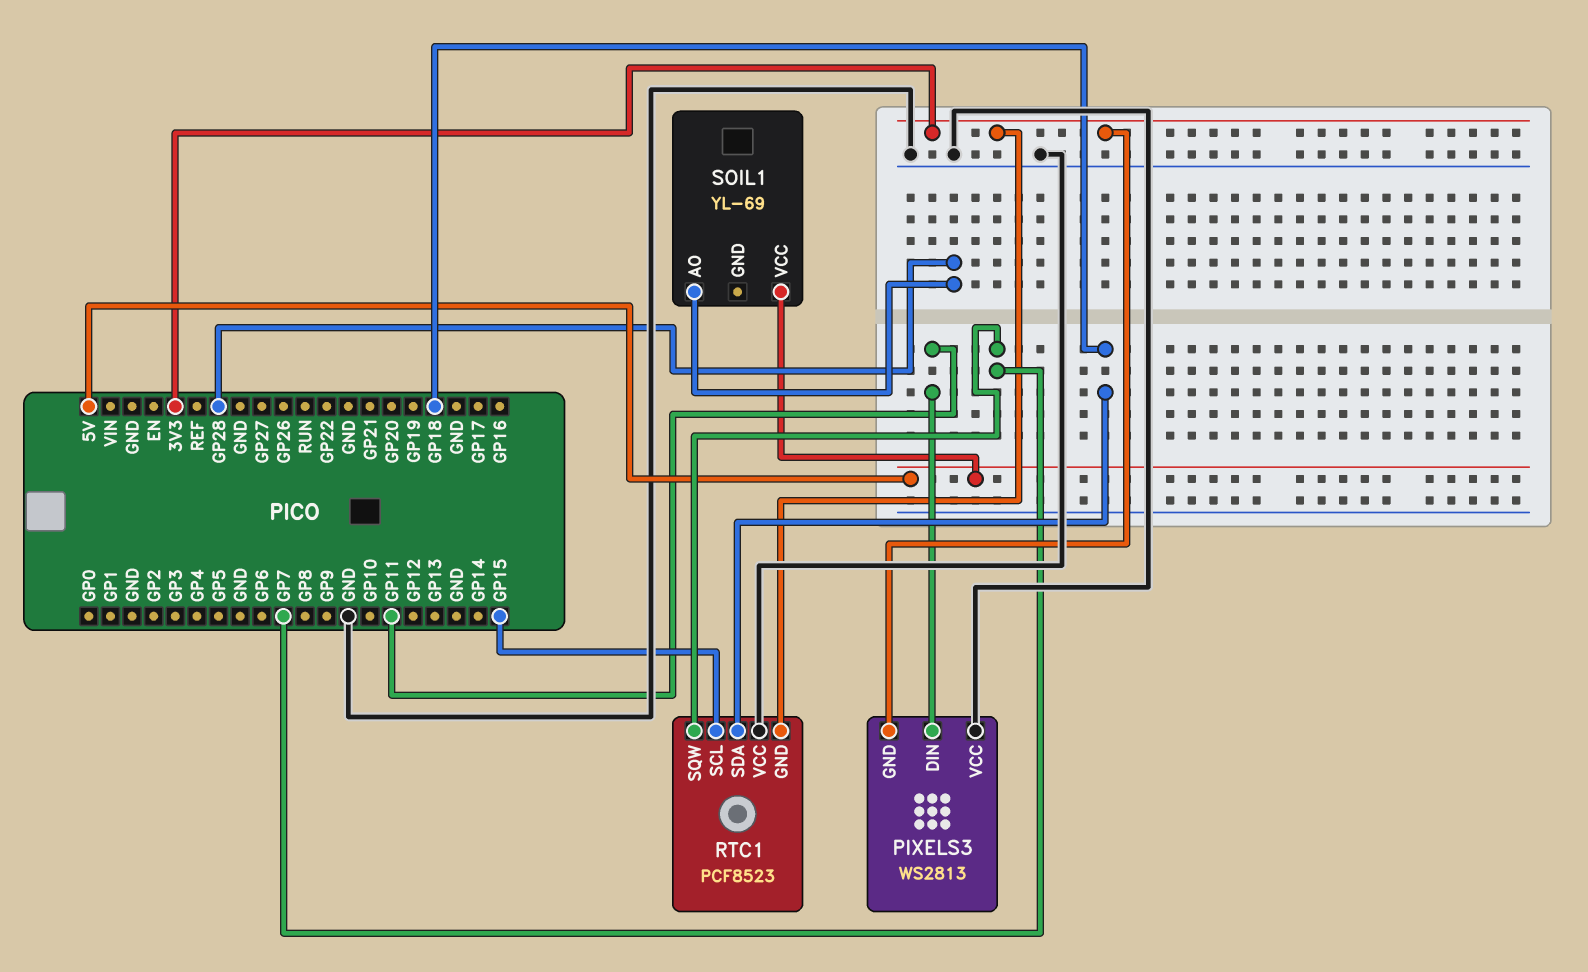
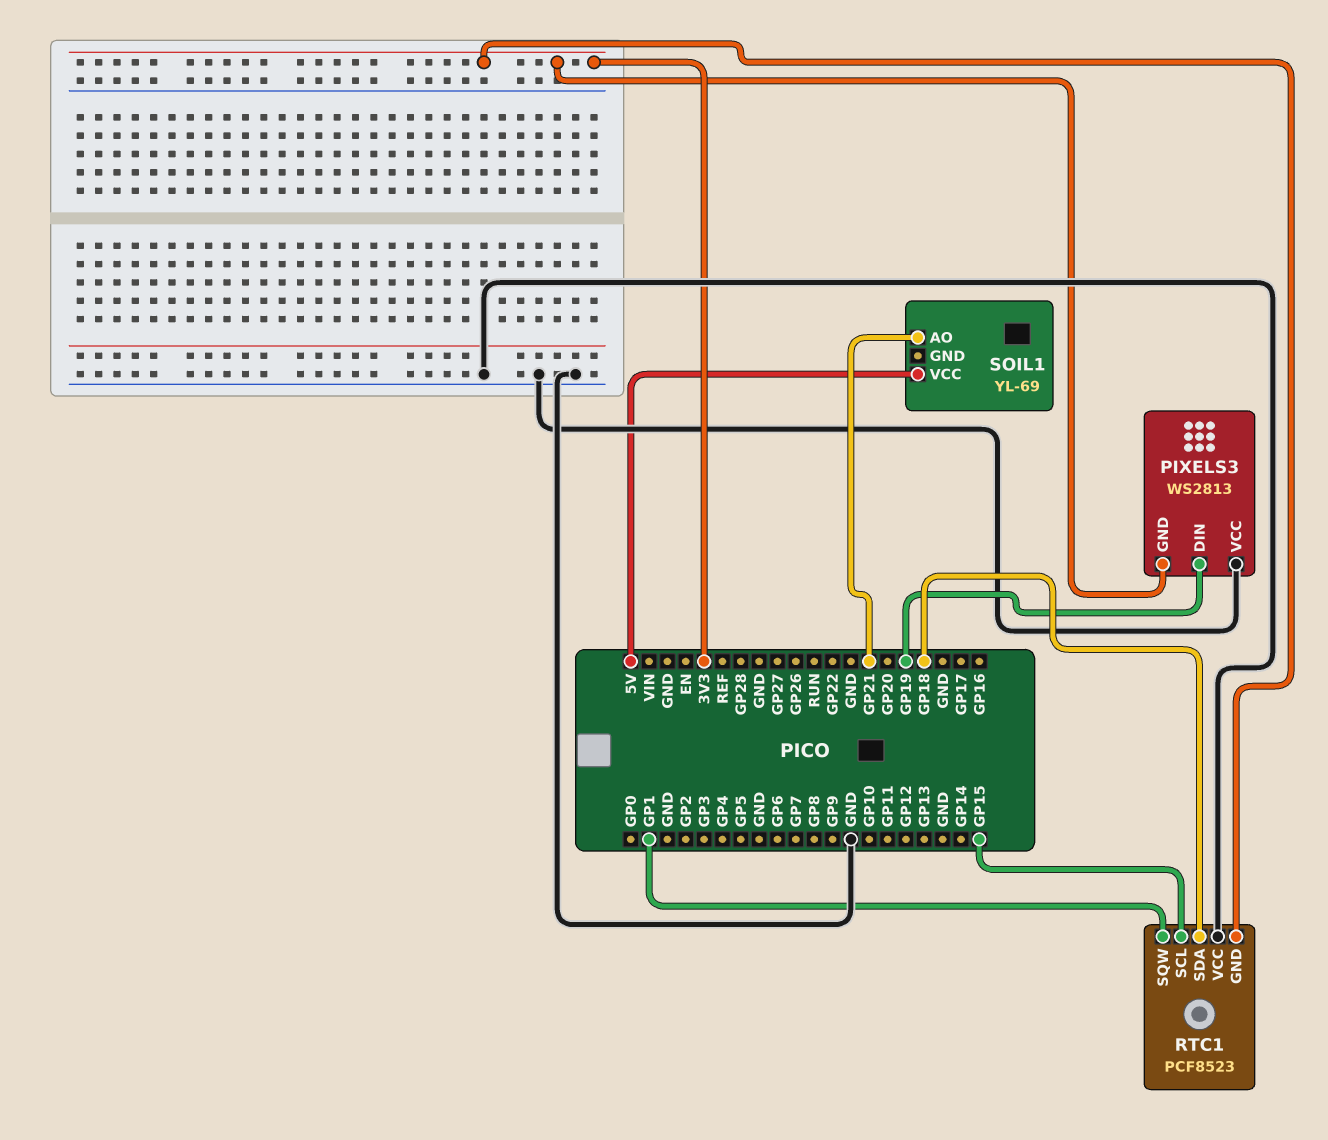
PIXELS3 pin DIN: GP11 -> GP19
RTC1 pin SQW: GP7 -> GP1
SOIL1 pin AO: GP28 -> GP21

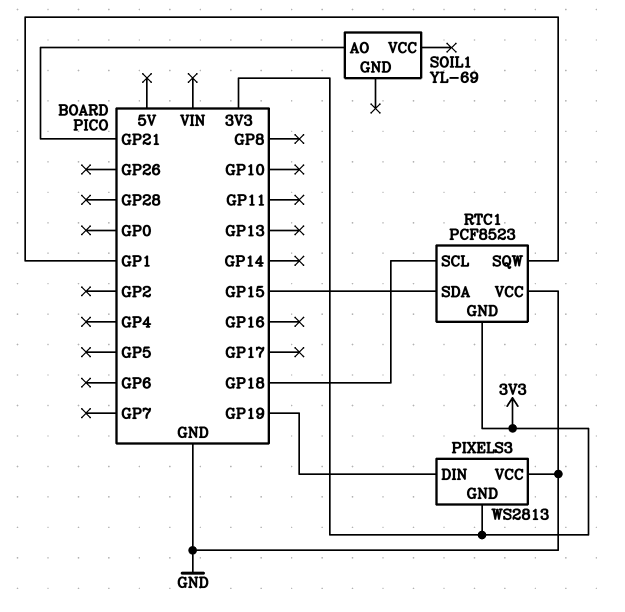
RTC1 pin SCL: GP15 -> GP18
RTC1 pin SDA: GP18 -> GP15
SOIL1 pin VCC: 5V -> none

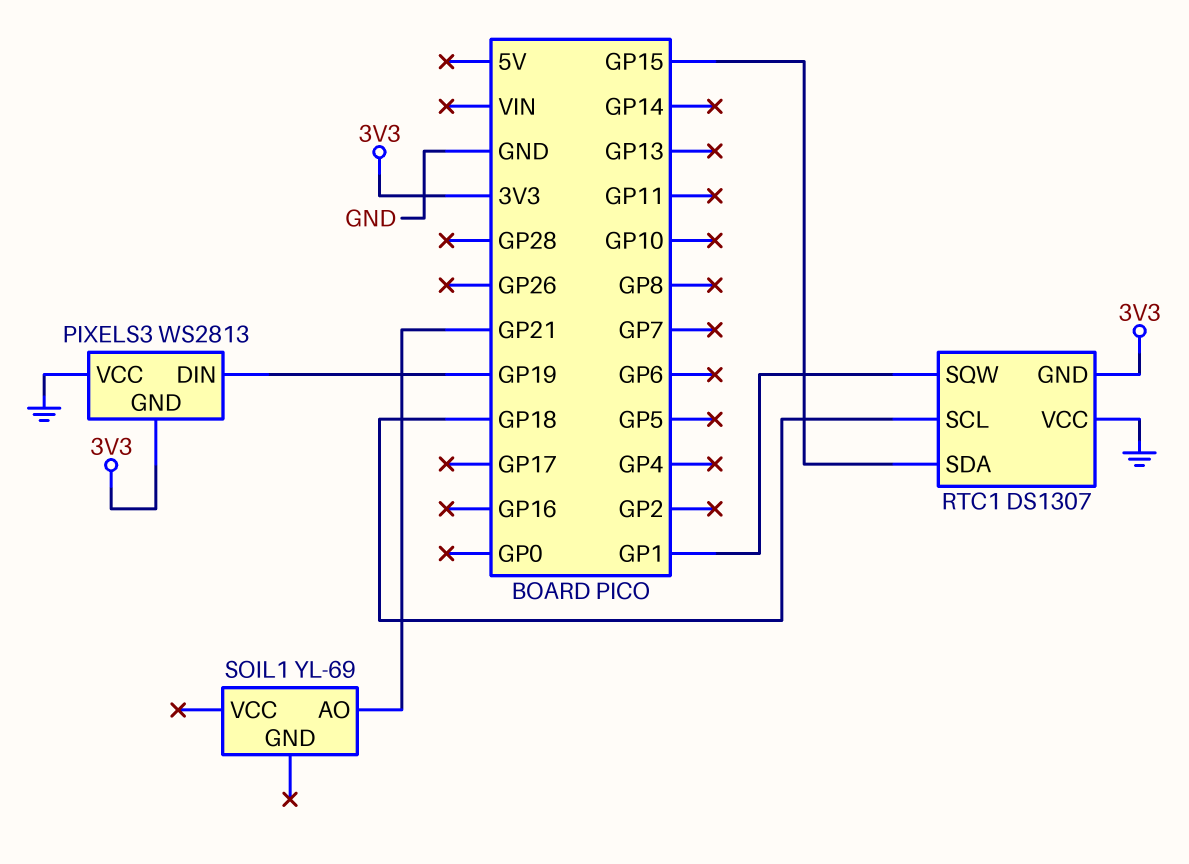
RTC1: PCF8523 -> DS1307

